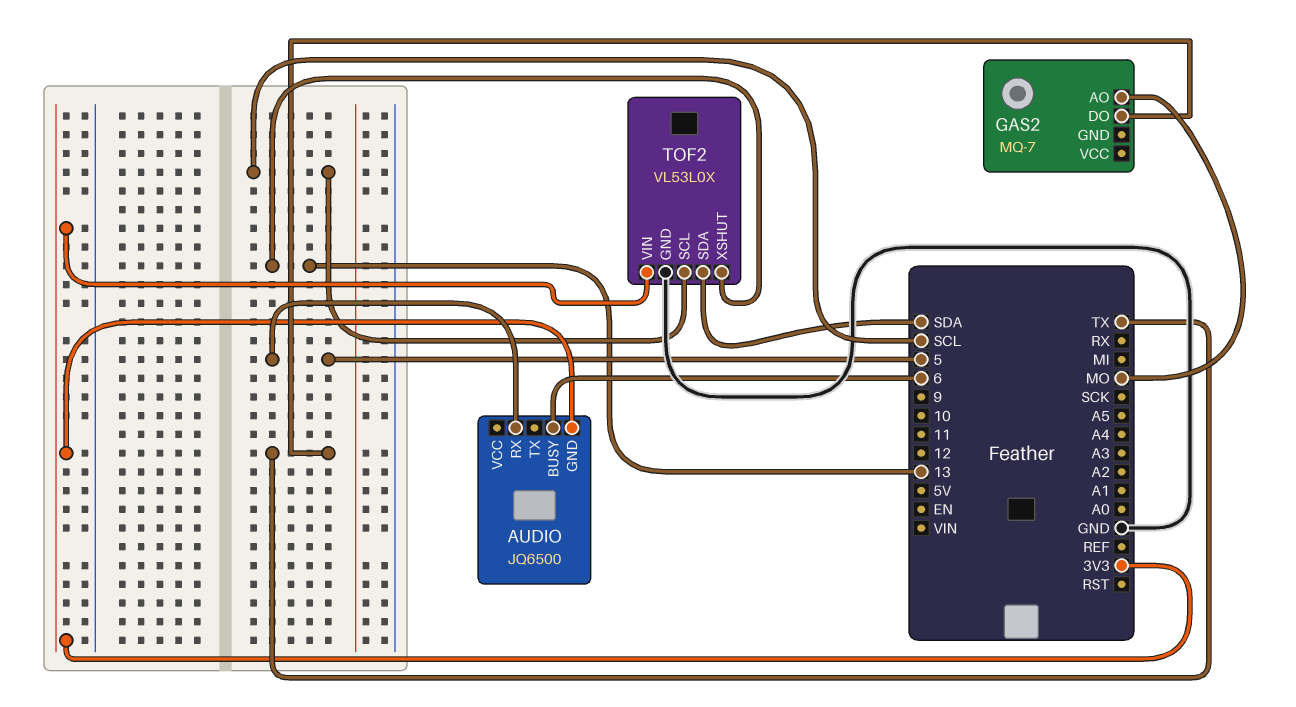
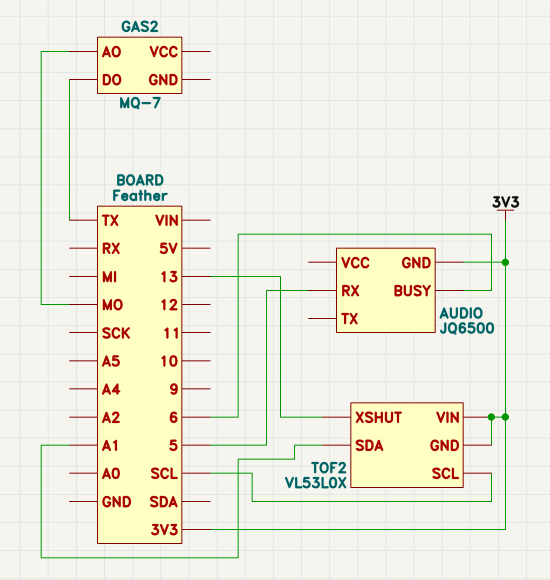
TOF2 pin GND: GND -> 3V3
TOF2 pin SDA: SDA -> A1

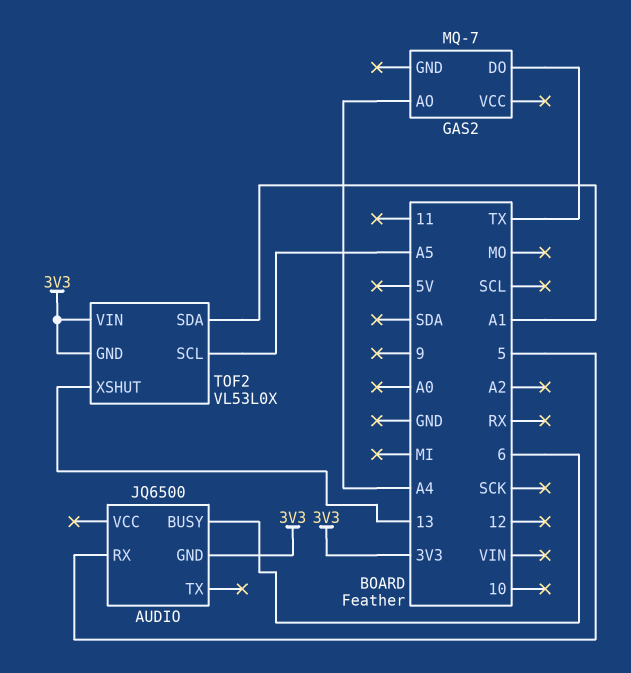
GAS2 pin AO: MO -> A4
TOF2 pin SCL: SCL -> A5

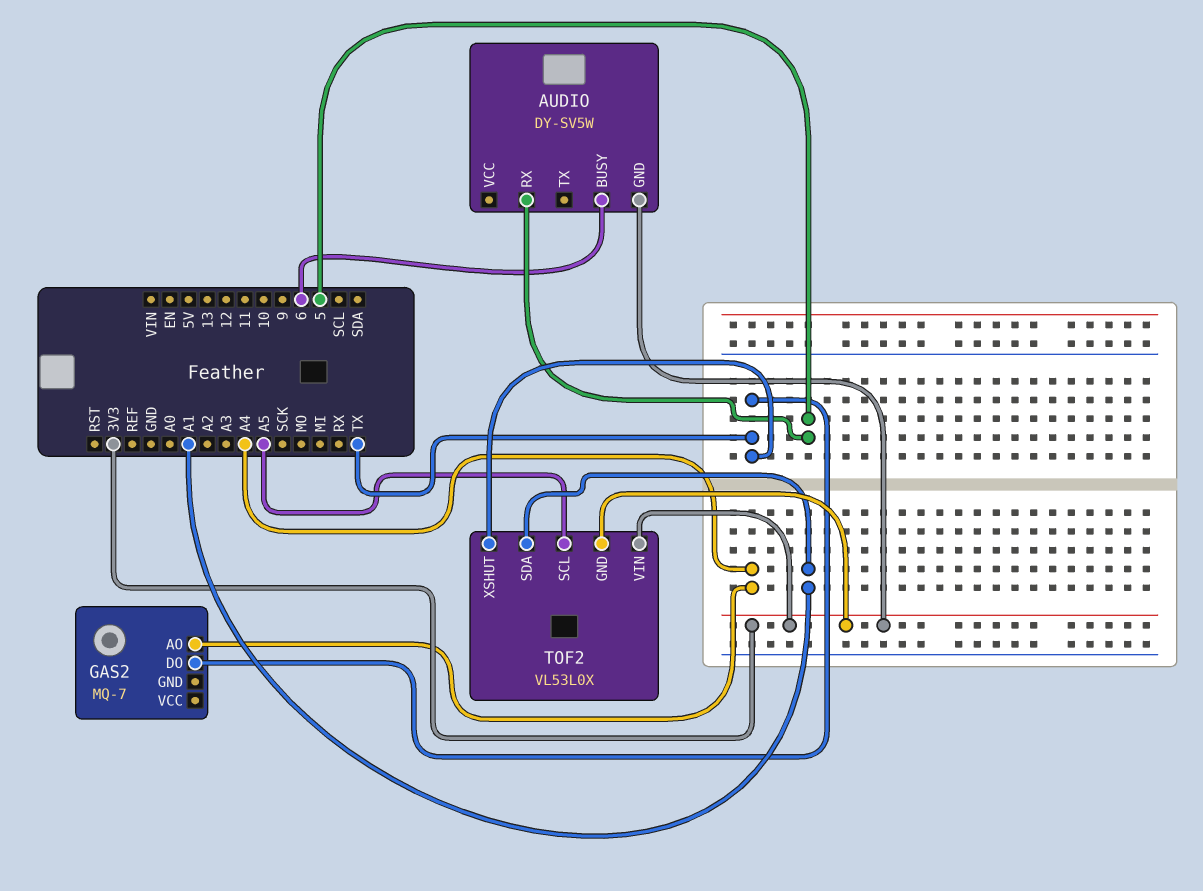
AUDIO: JQ6500 -> DY-SV5W
TOF2 pin XSHUT: 13 -> TX

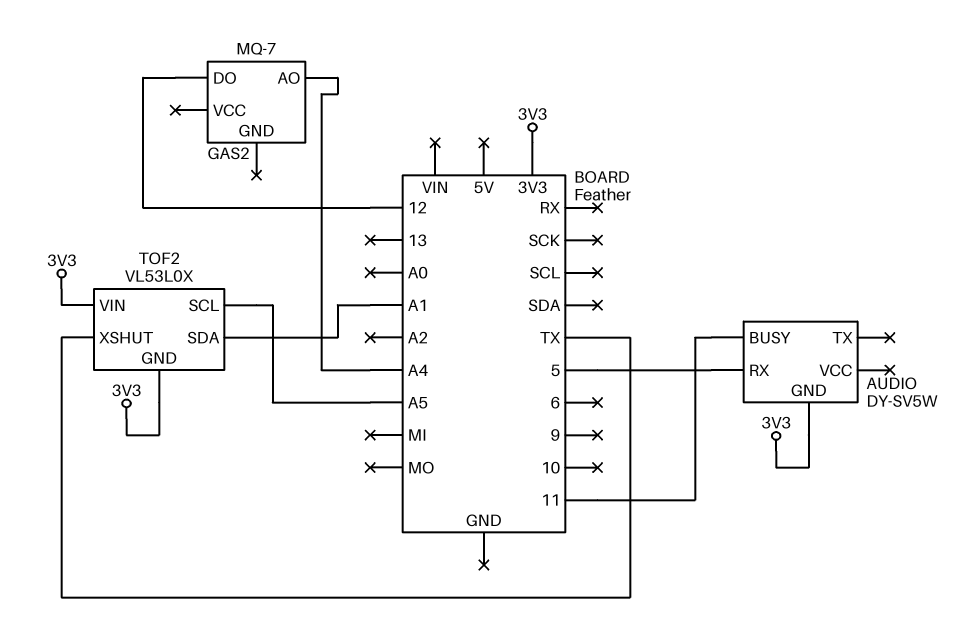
AUDIO pin BUSY: 6 -> 11
GAS2 pin DO: TX -> 12

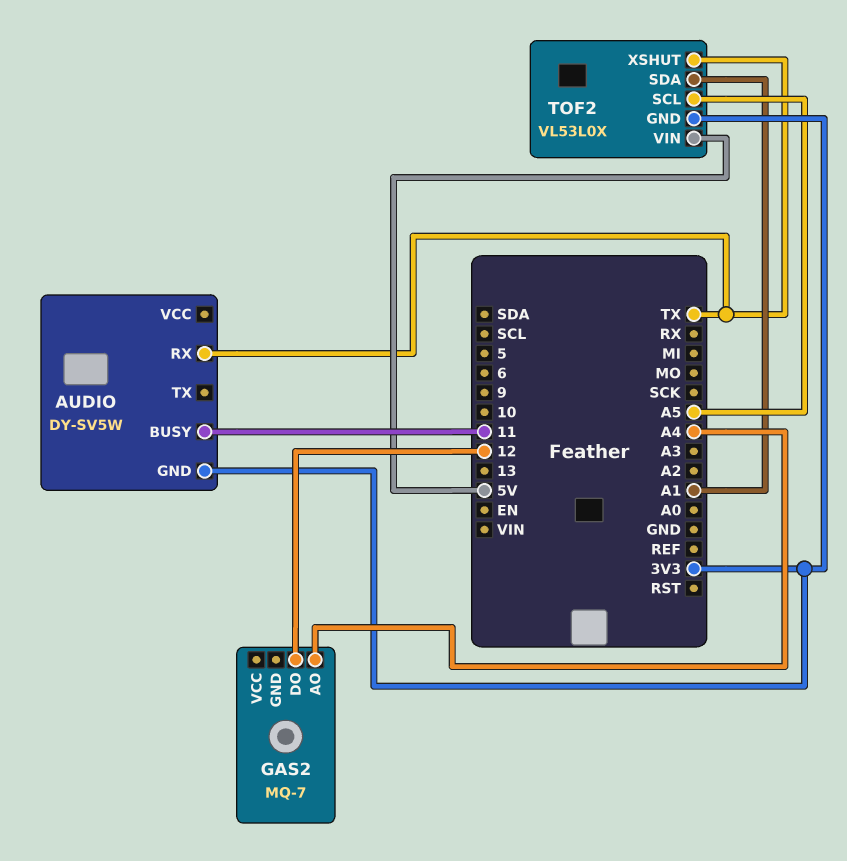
AUDIO pin RX: 5 -> TX
TOF2 pin VIN: 3V3 -> 5V

